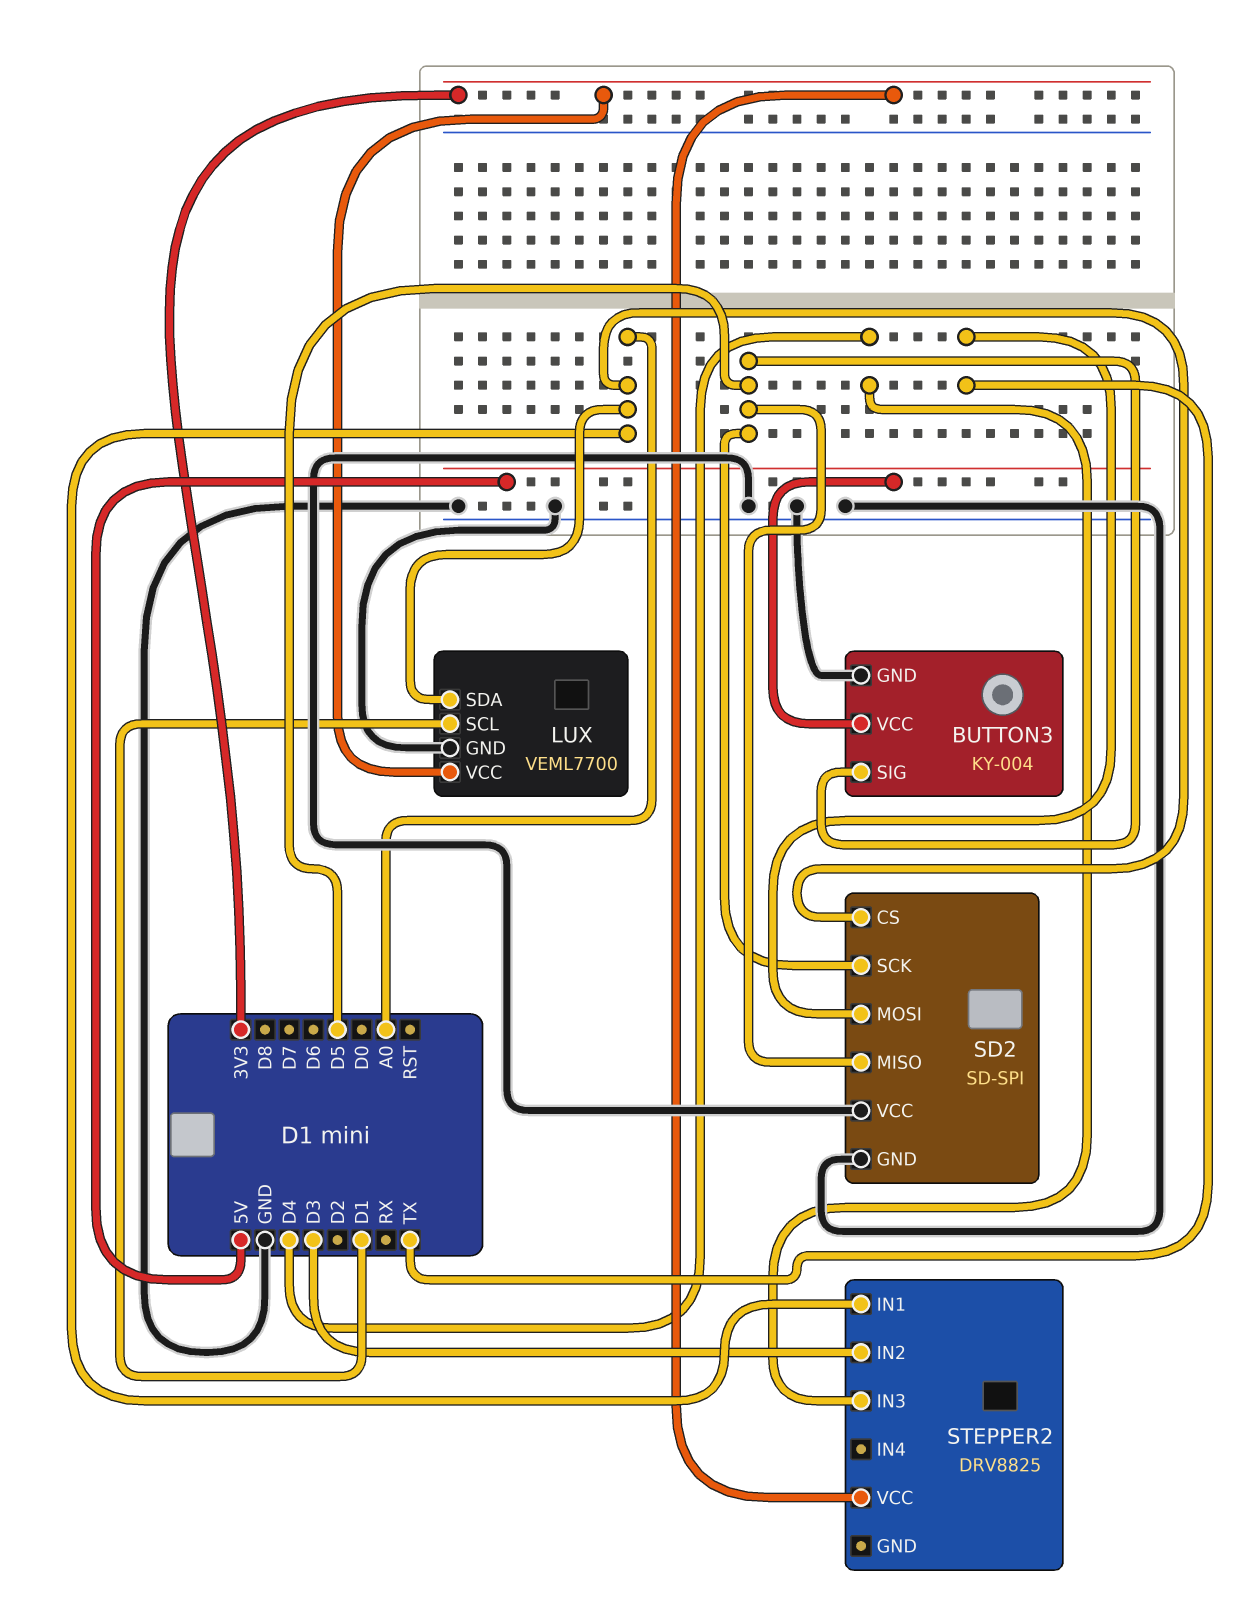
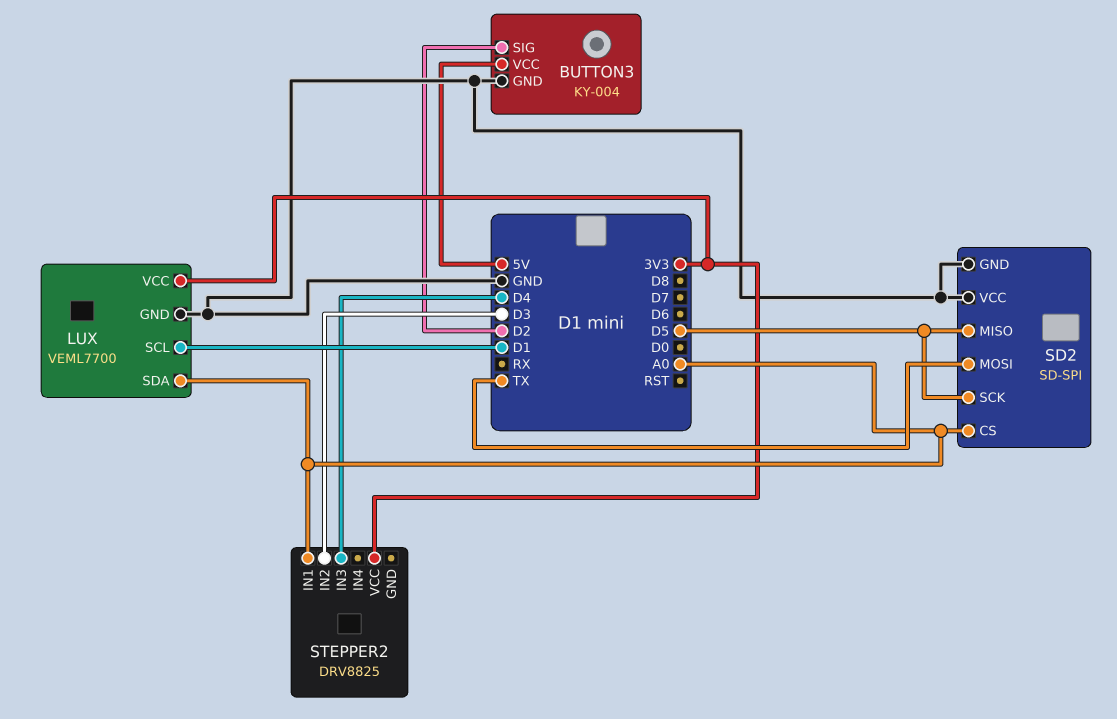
BUTTON3 pin SIG: D5 -> D2

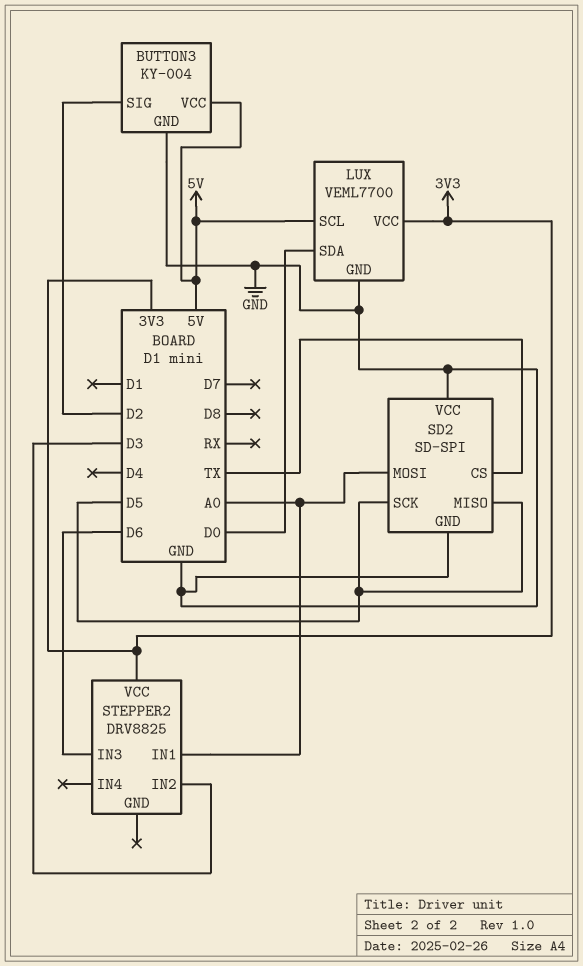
LUX pin SCL: D1 -> 5V
LUX pin SDA: A0 -> D0
SD2 pin CS: A0 -> TX
SD2 pin MOSI: TX -> A0
STEPPER2 pin IN3: D4 -> D6

